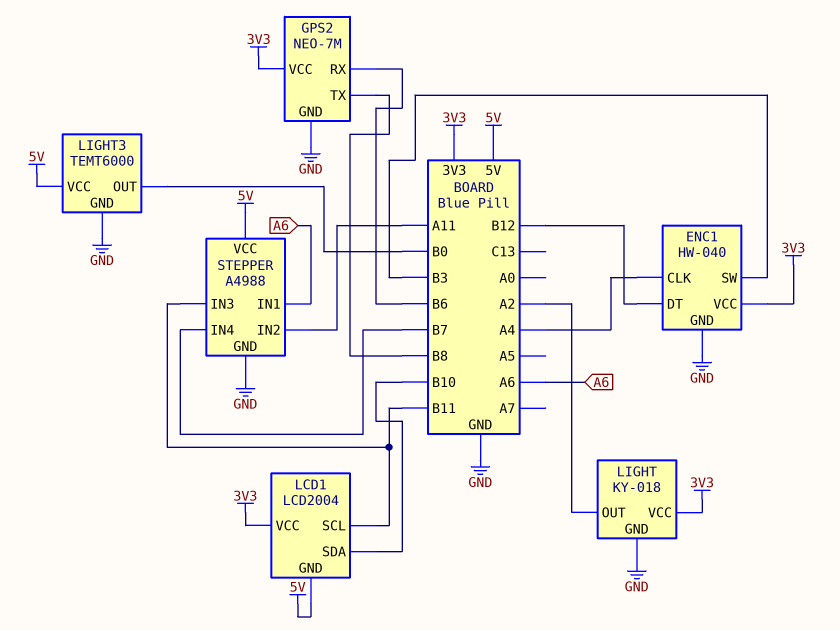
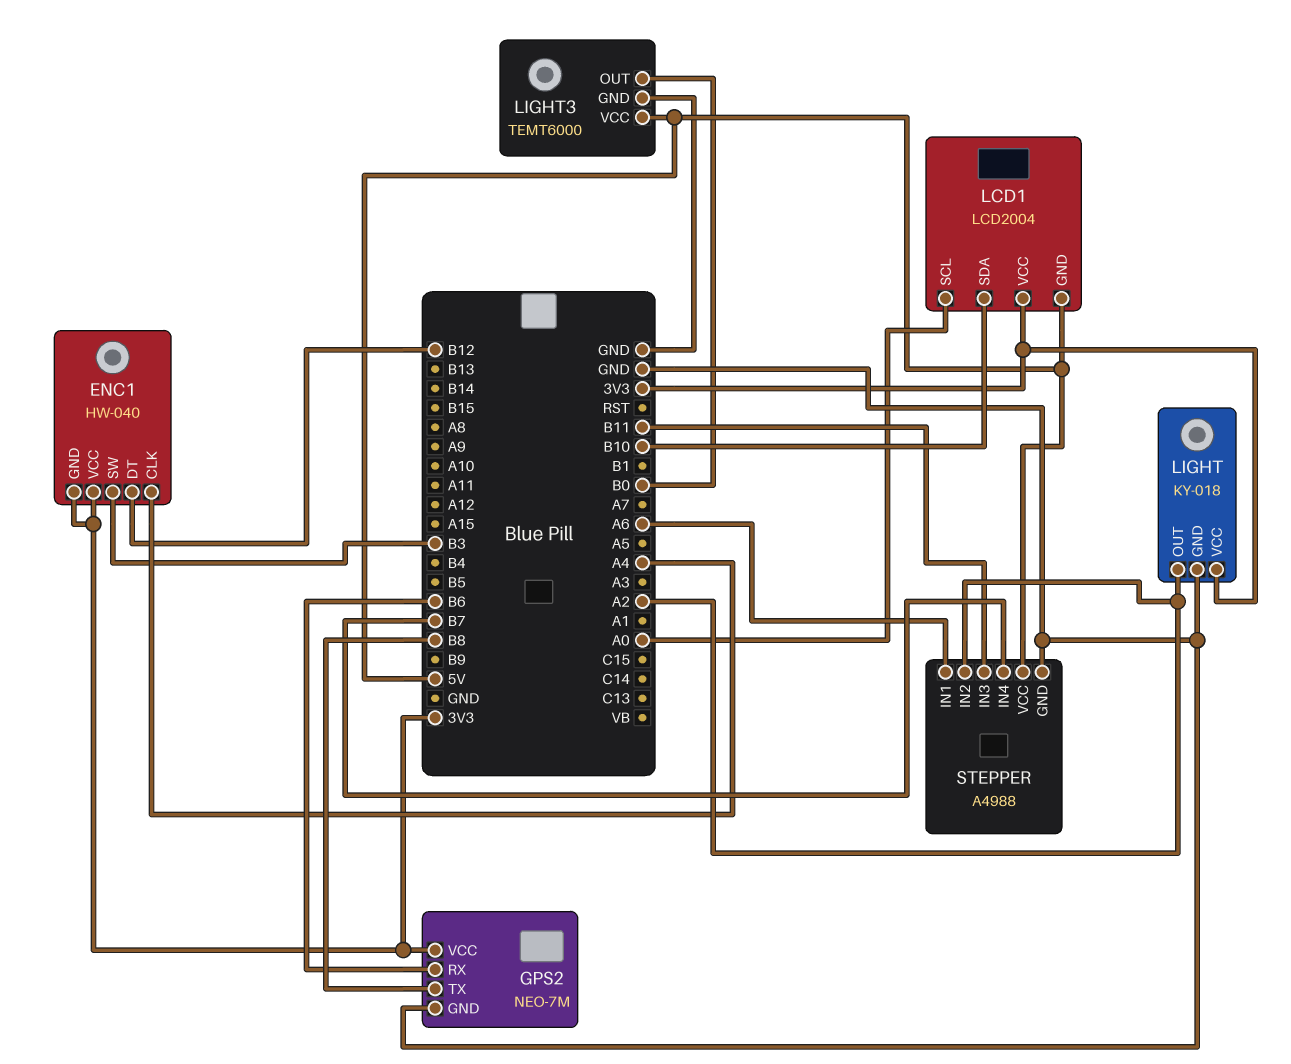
ENC1 pin GND: GND -> 3V3
LCD1 pin SCL: B11 -> A0
STEPPER pin IN2: A11 -> A2

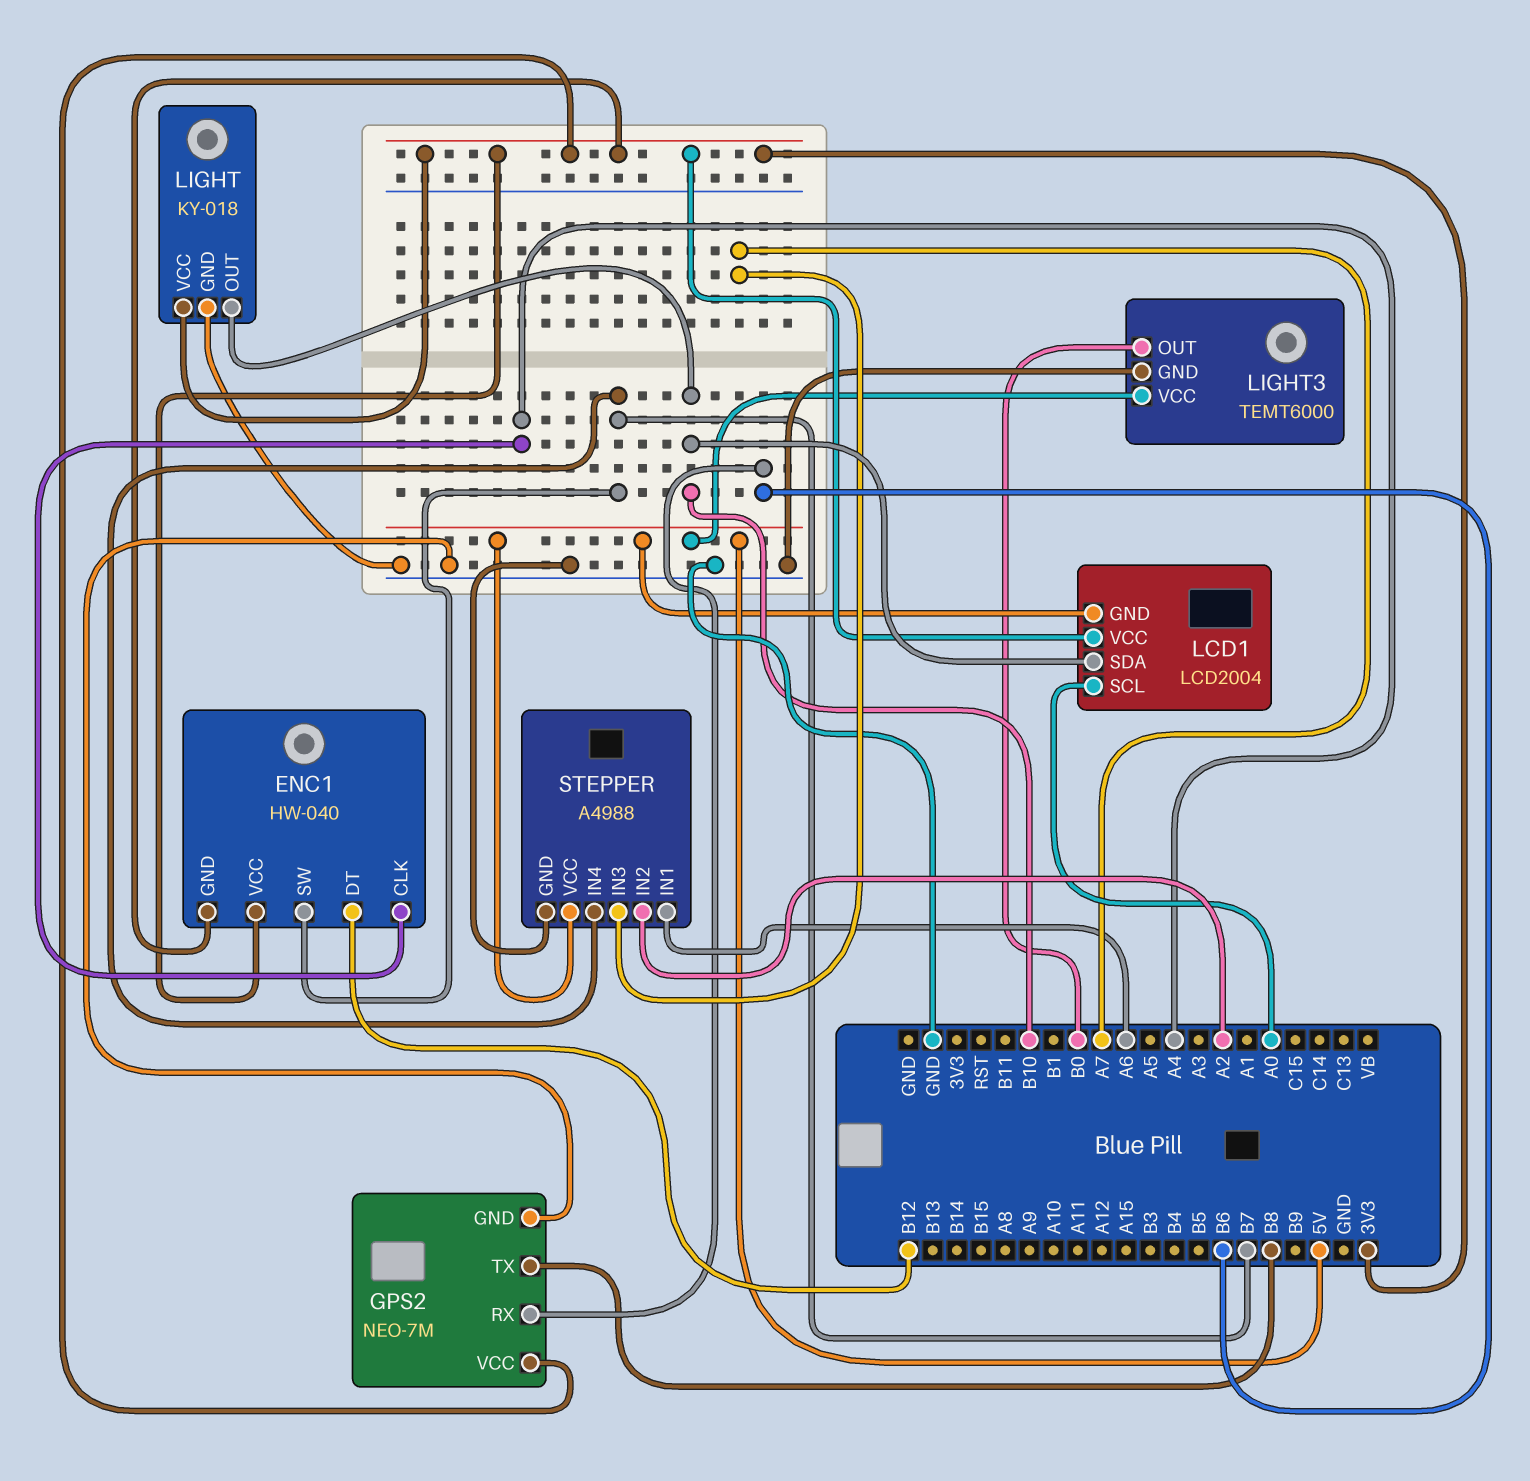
ENC1 pin SW: B3 -> B7
LIGHT pin OUT: A2 -> B10
STEPPER pin IN3: B11 -> A7

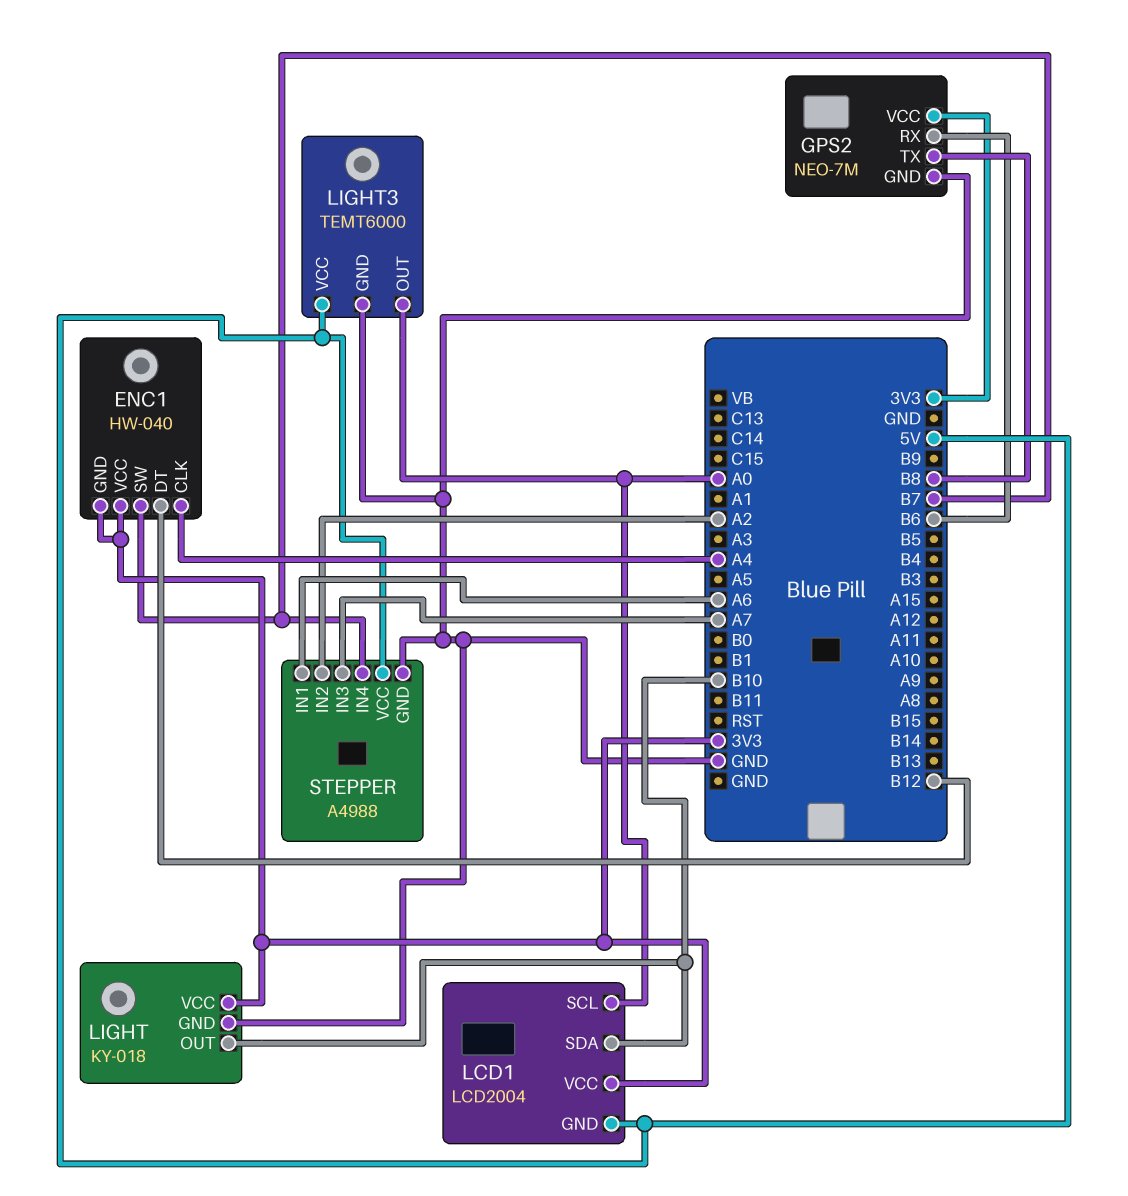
LIGHT3 pin OUT: B0 -> A0

